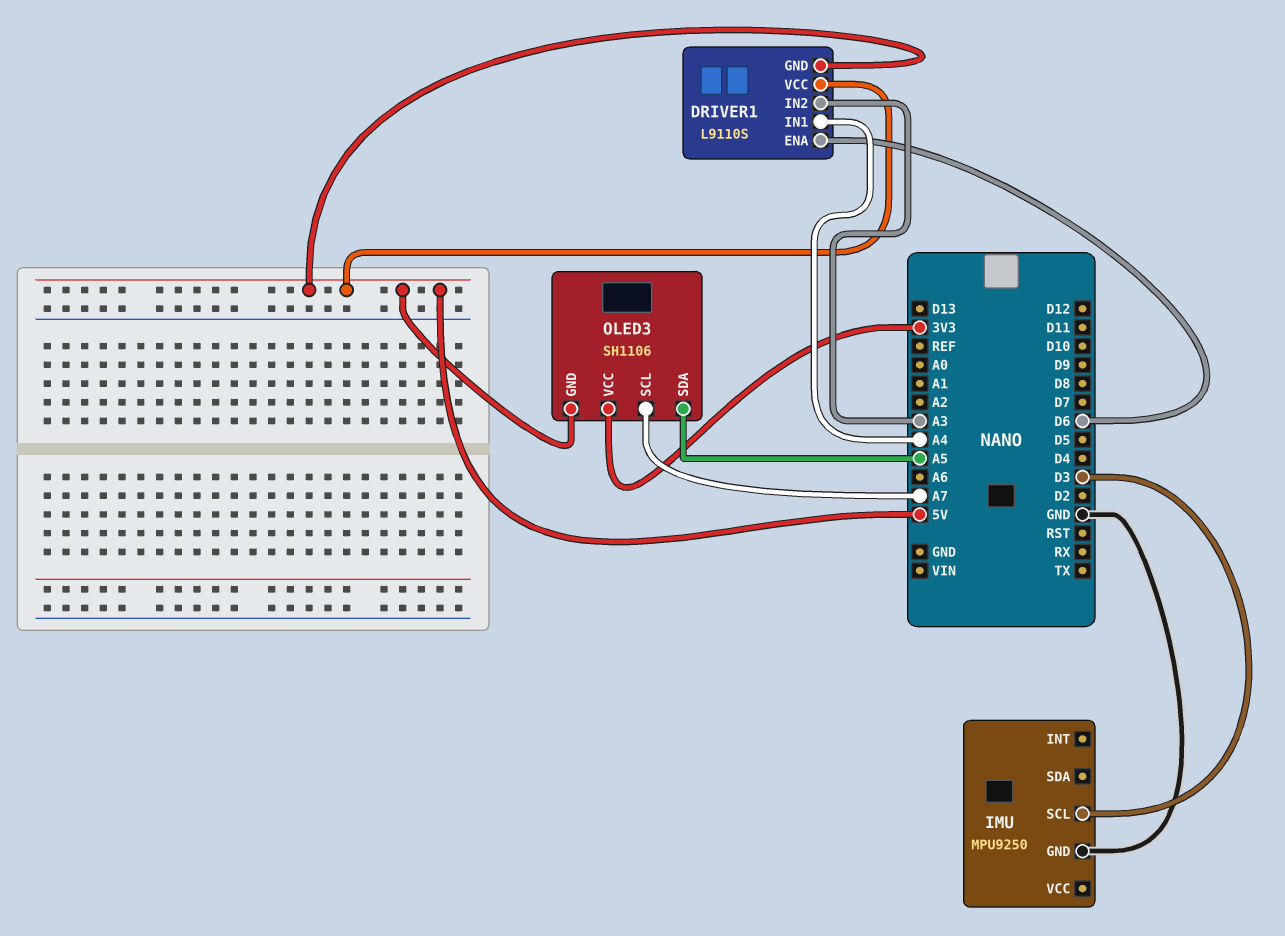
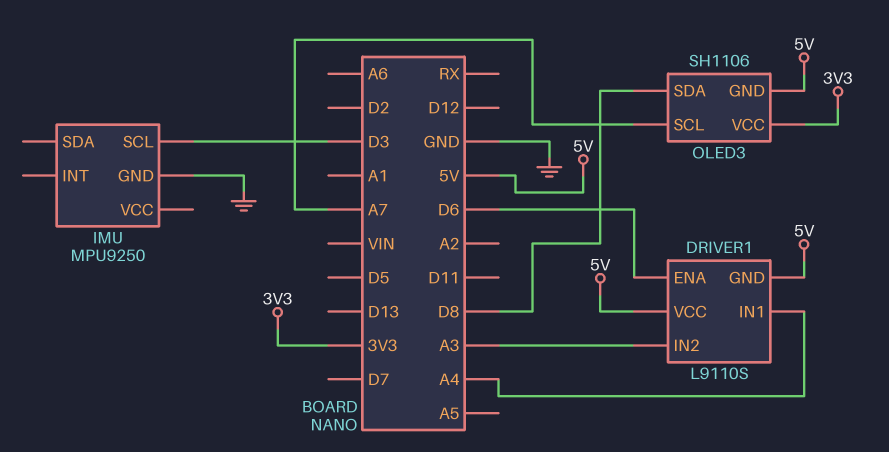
OLED3 pin SDA: A5 -> D8

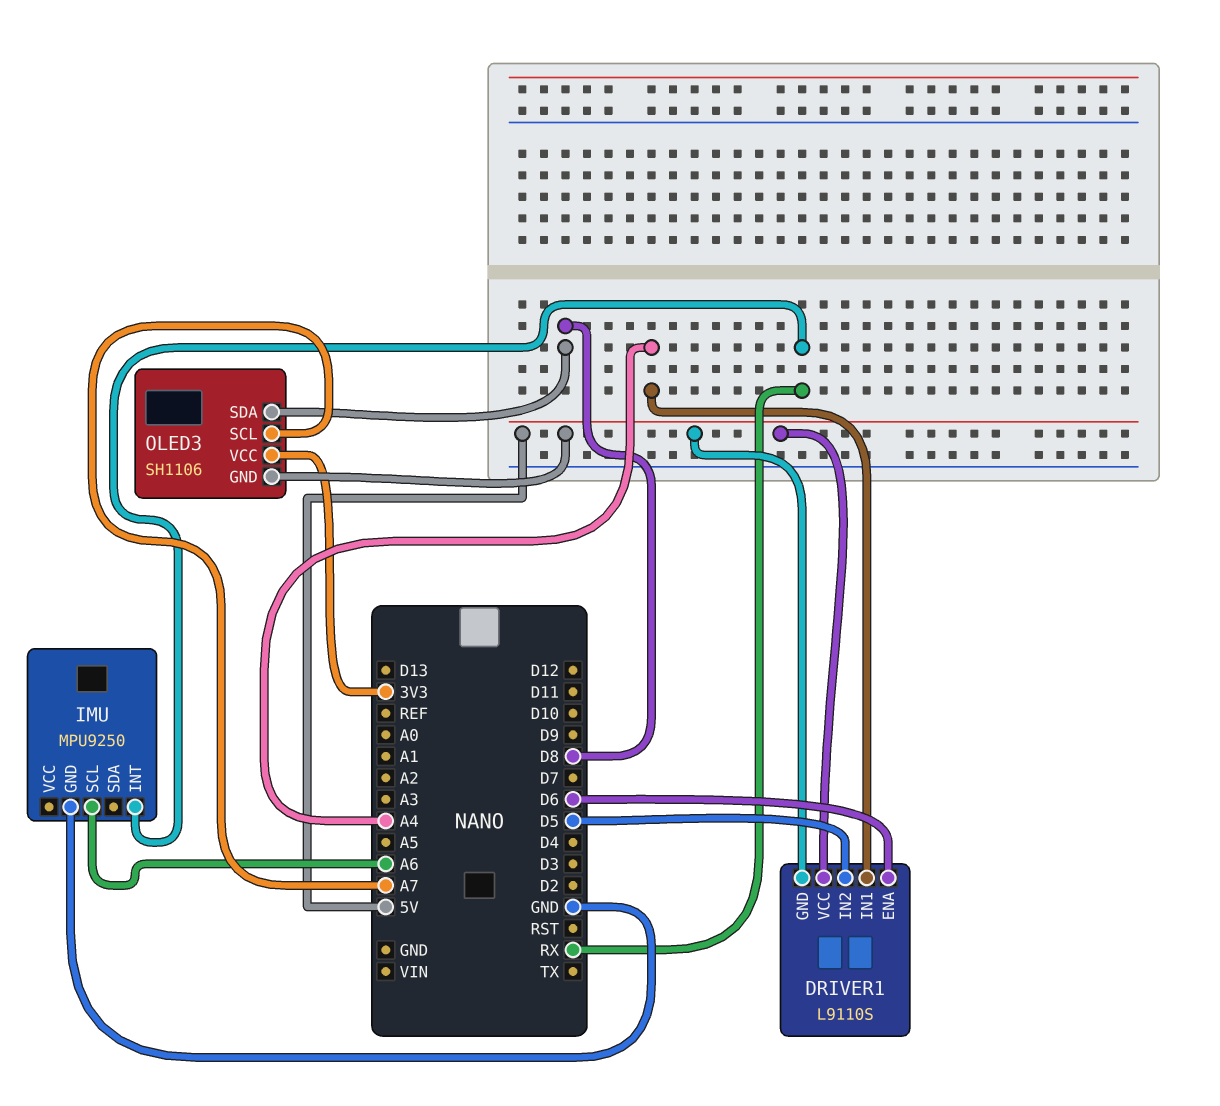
DRIVER1 pin IN2: A3 -> D5
IMU pin INT: none -> RX
IMU pin SCL: D3 -> A6

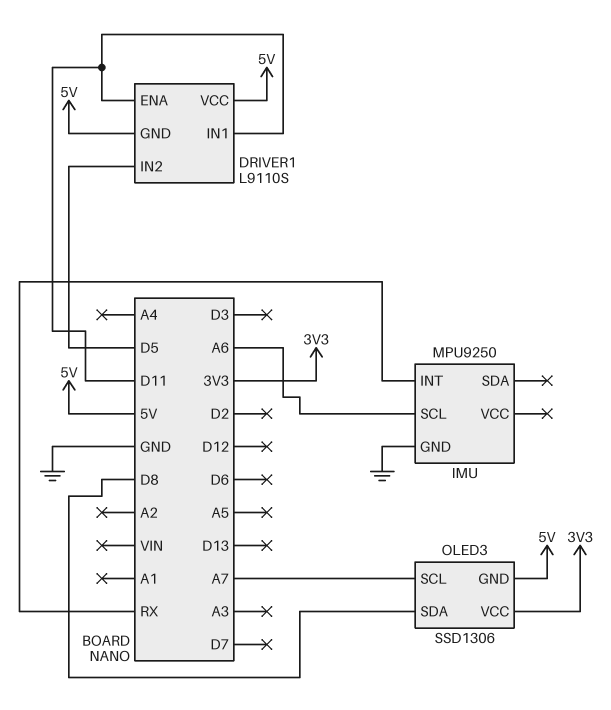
DRIVER1 pin ENA: D6 -> D11
DRIVER1 pin IN1: A4 -> D11
OLED3: SH1106 -> SSD1306

